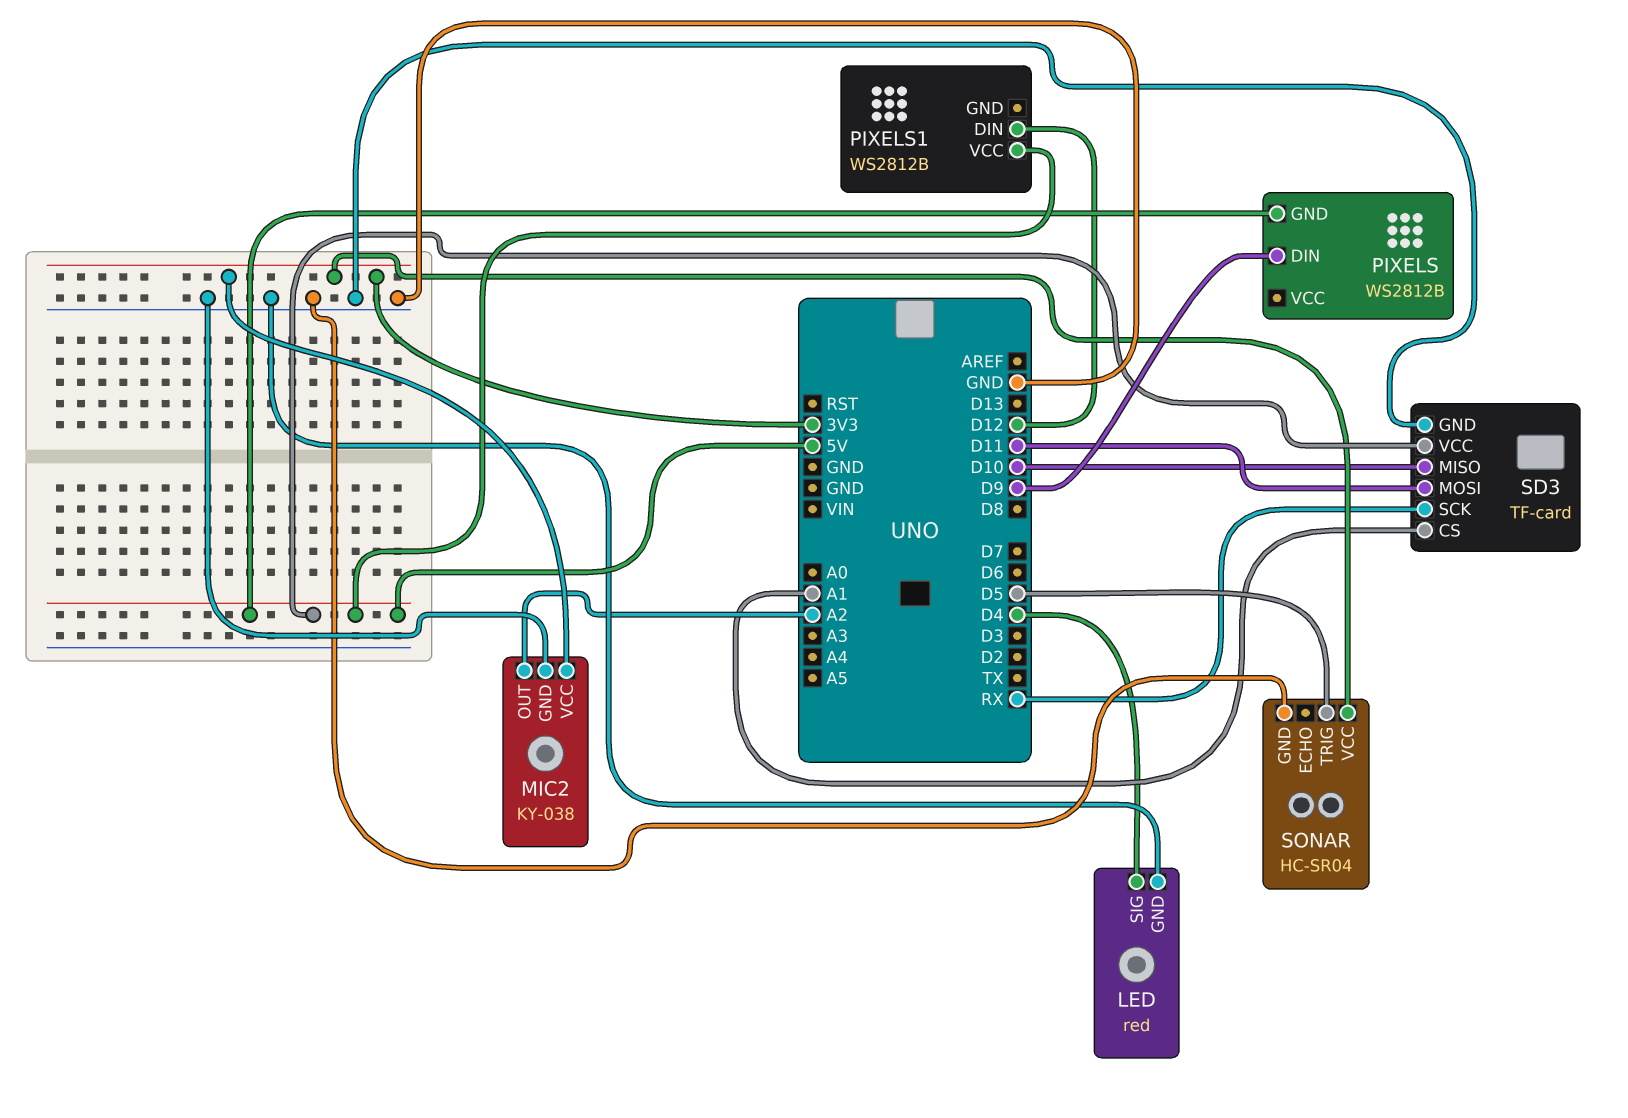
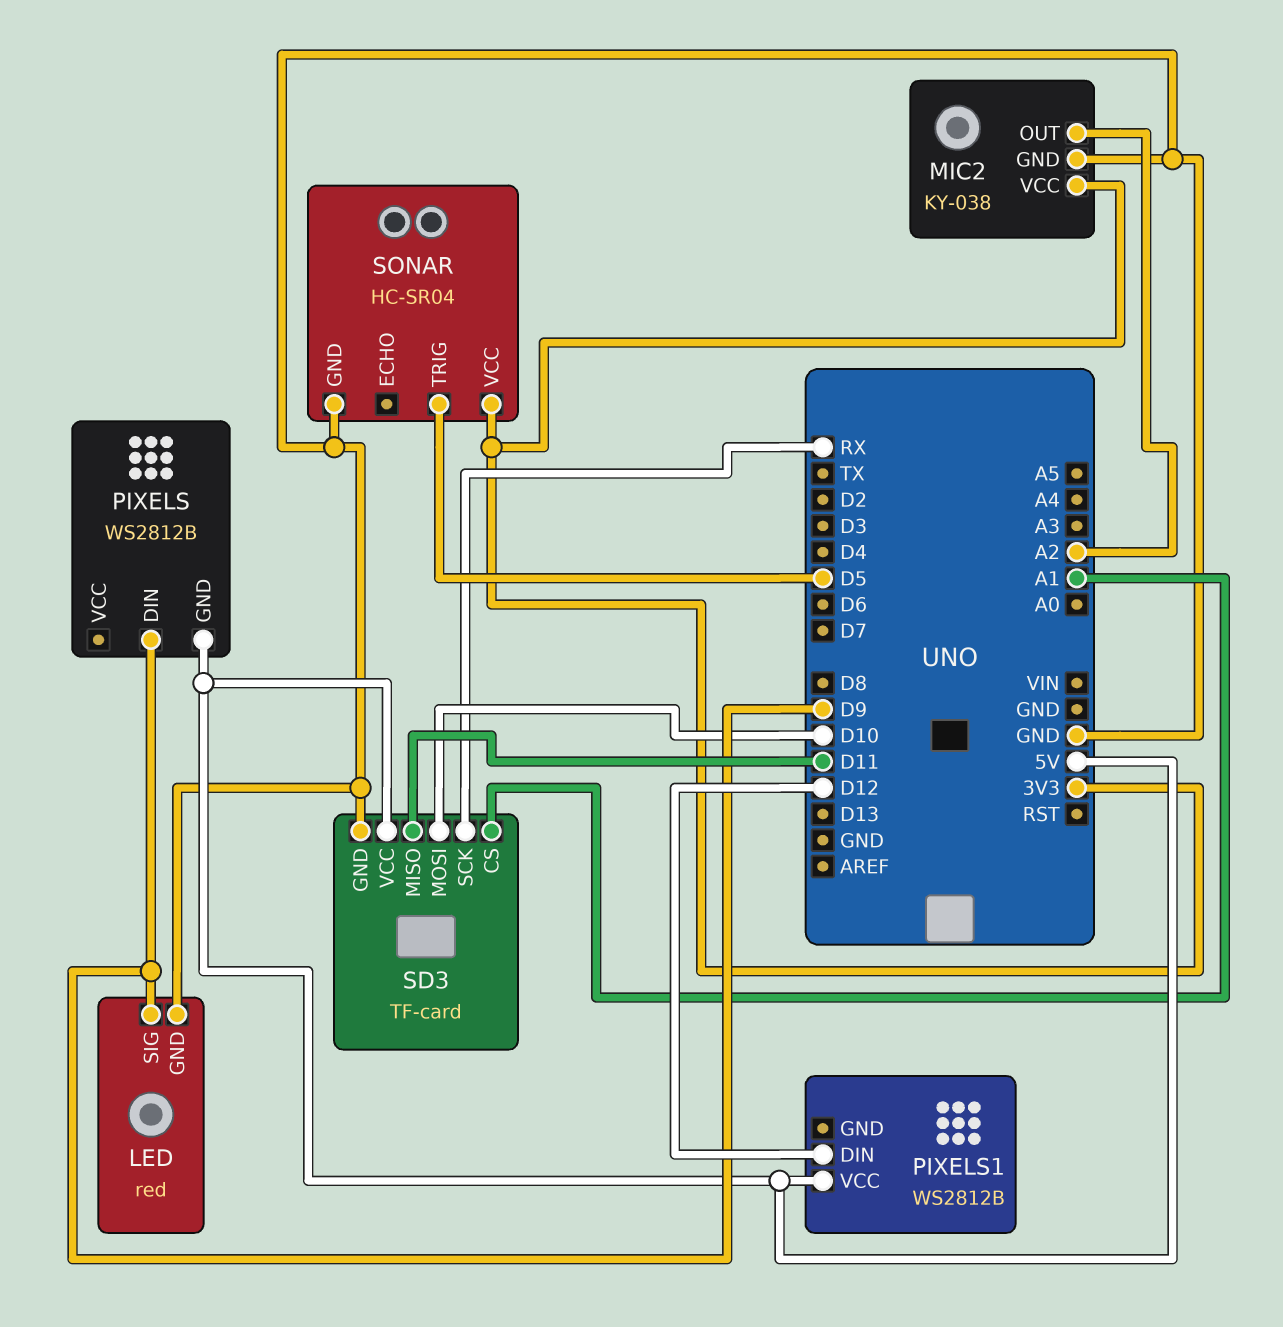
LED pin SIG: D4 -> D9
SD3 pin MISO: D10 -> D11
SD3 pin MOSI: D11 -> D10

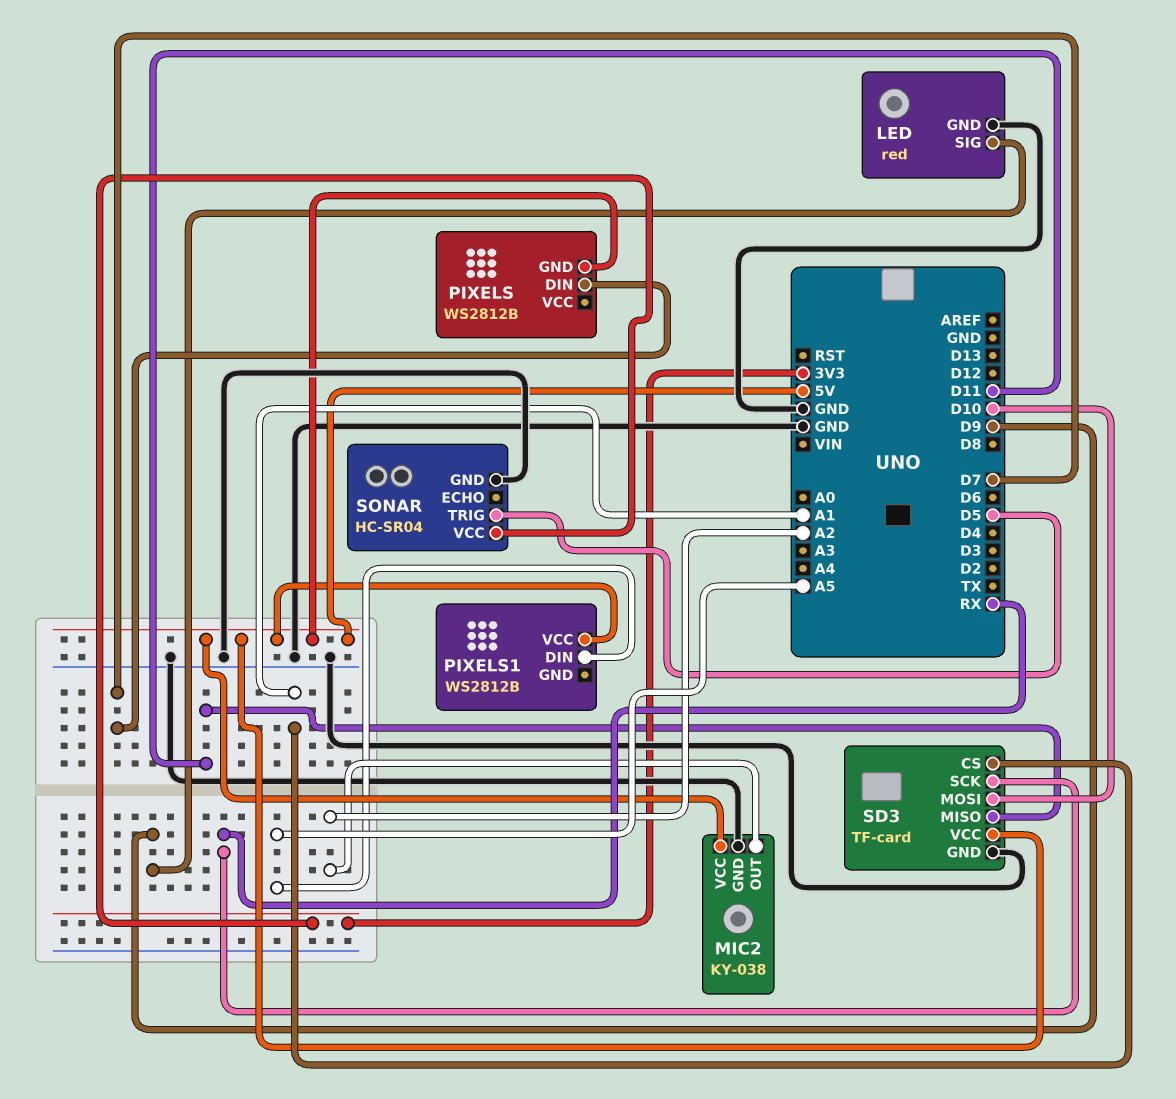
MIC2 pin VCC: 3V3 -> 5V
PIXELS pin DIN: D9 -> D7
PIXELS1 pin DIN: D12 -> A5

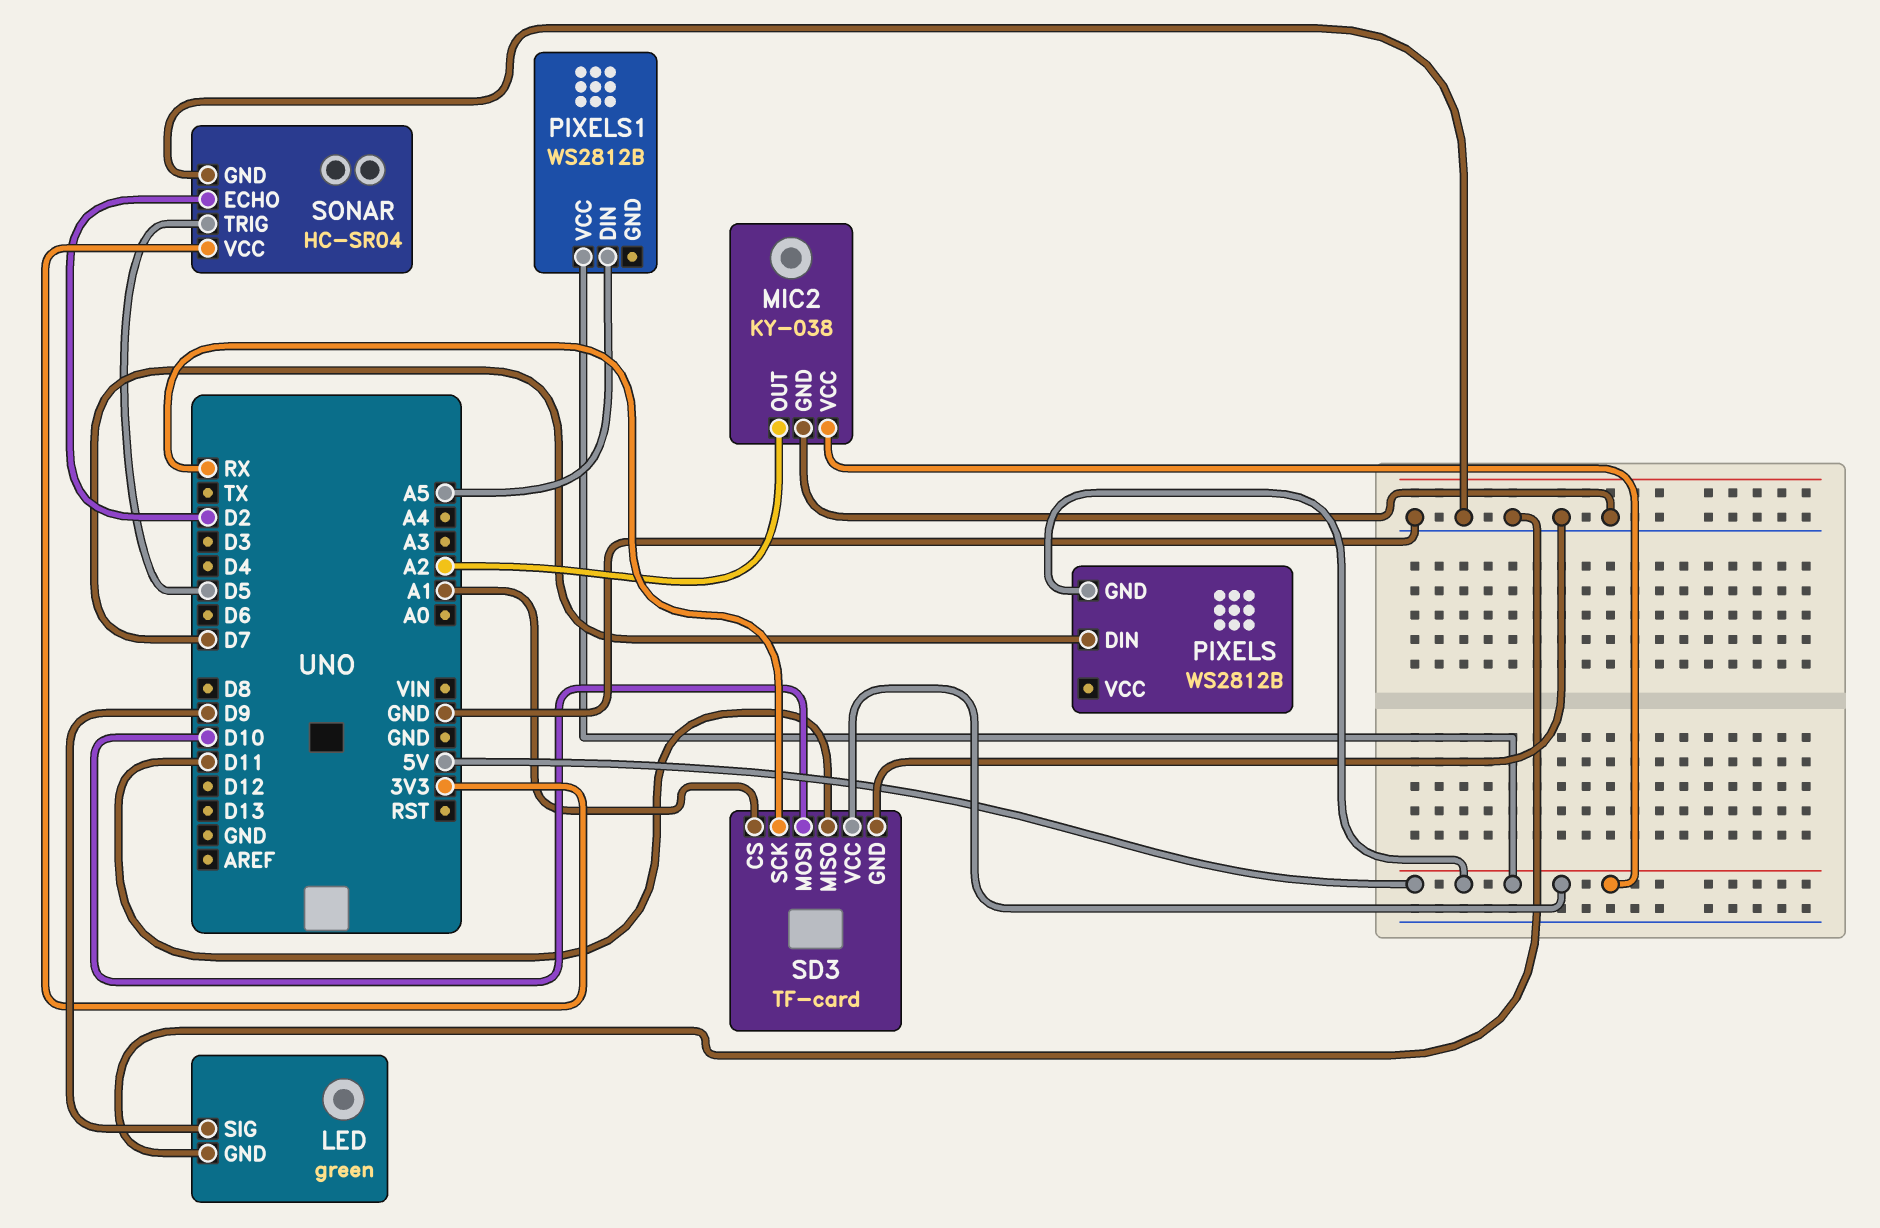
LED: red -> green
SONAR pin ECHO: none -> D2

